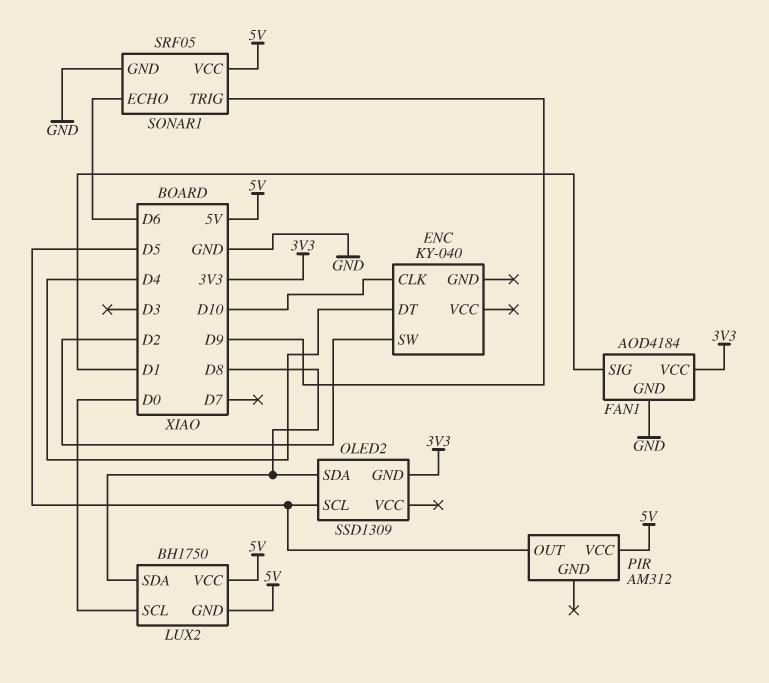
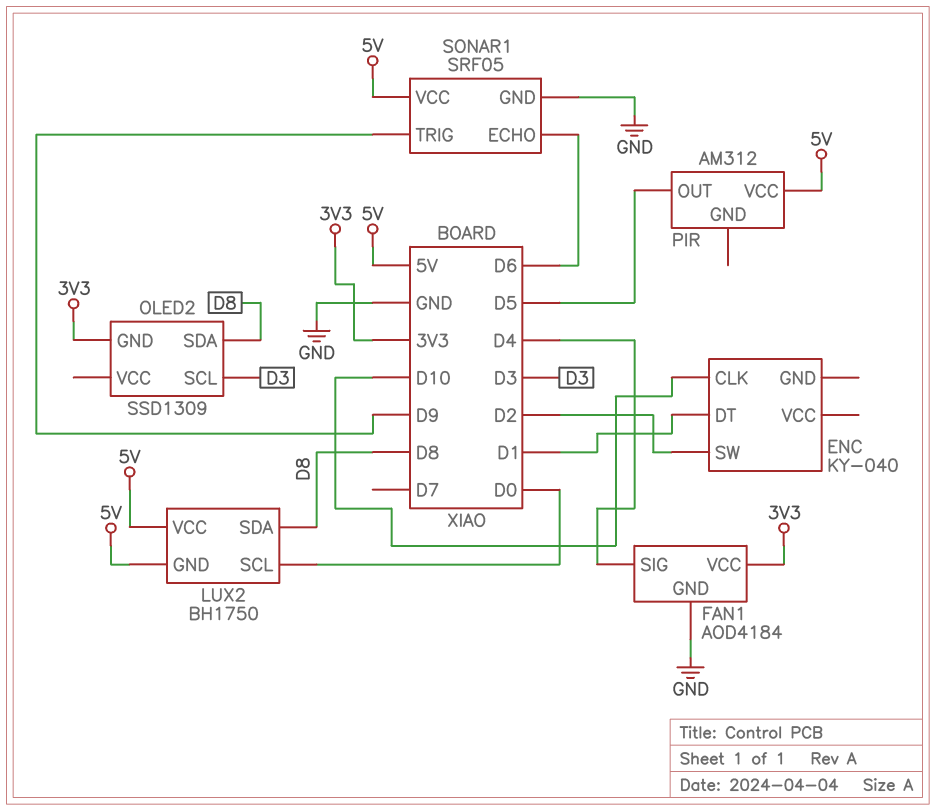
ENC pin DT: D4 -> D1
FAN1 pin SIG: D1 -> D4
OLED2 pin SCL: D5 -> D3

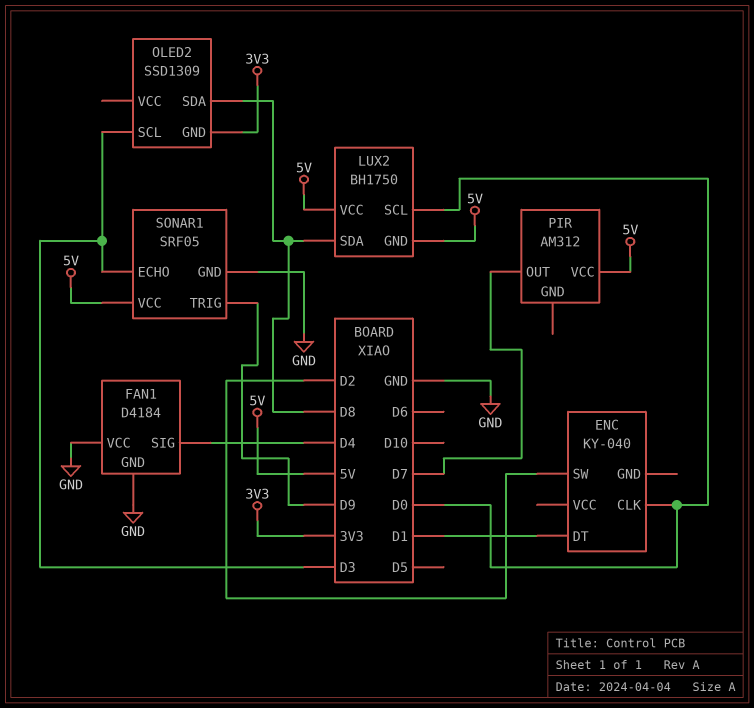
ENC pin CLK: D10 -> D0
FAN1: AOD4184 -> D4184
FAN1 pin VCC: 3V3 -> GND
PIR pin OUT: D5 -> D7
SONAR1 pin ECHO: D6 -> D3

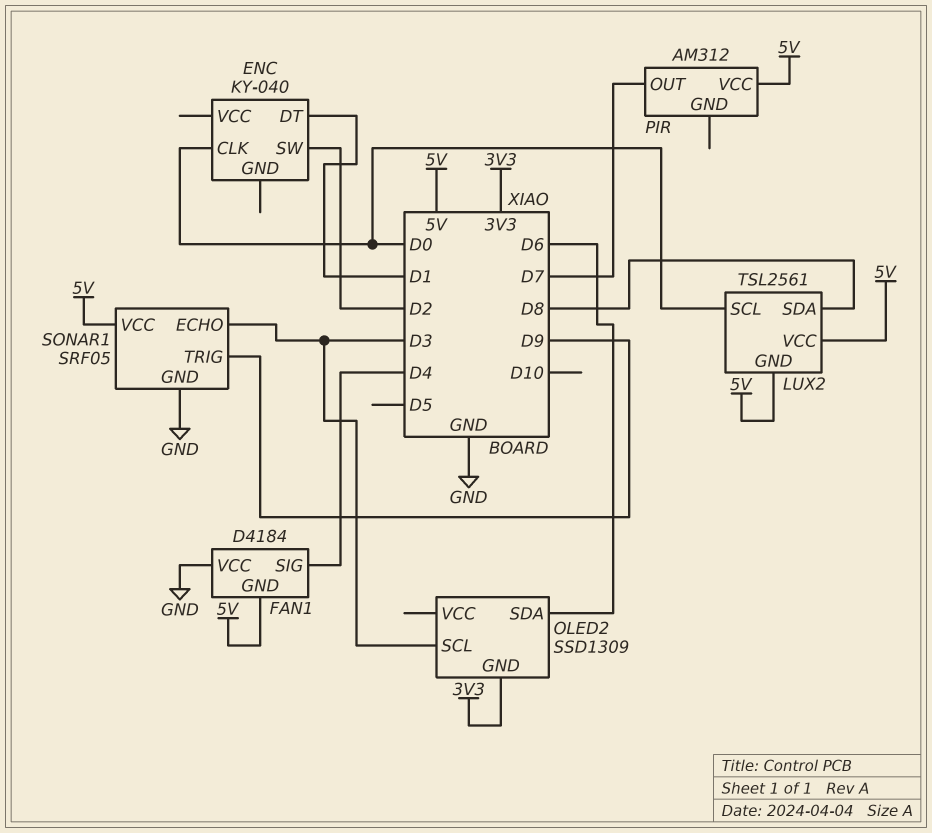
FAN1 pin GND: GND -> 5V
LUX2: BH1750 -> TSL2561
OLED2 pin SDA: D8 -> D6

